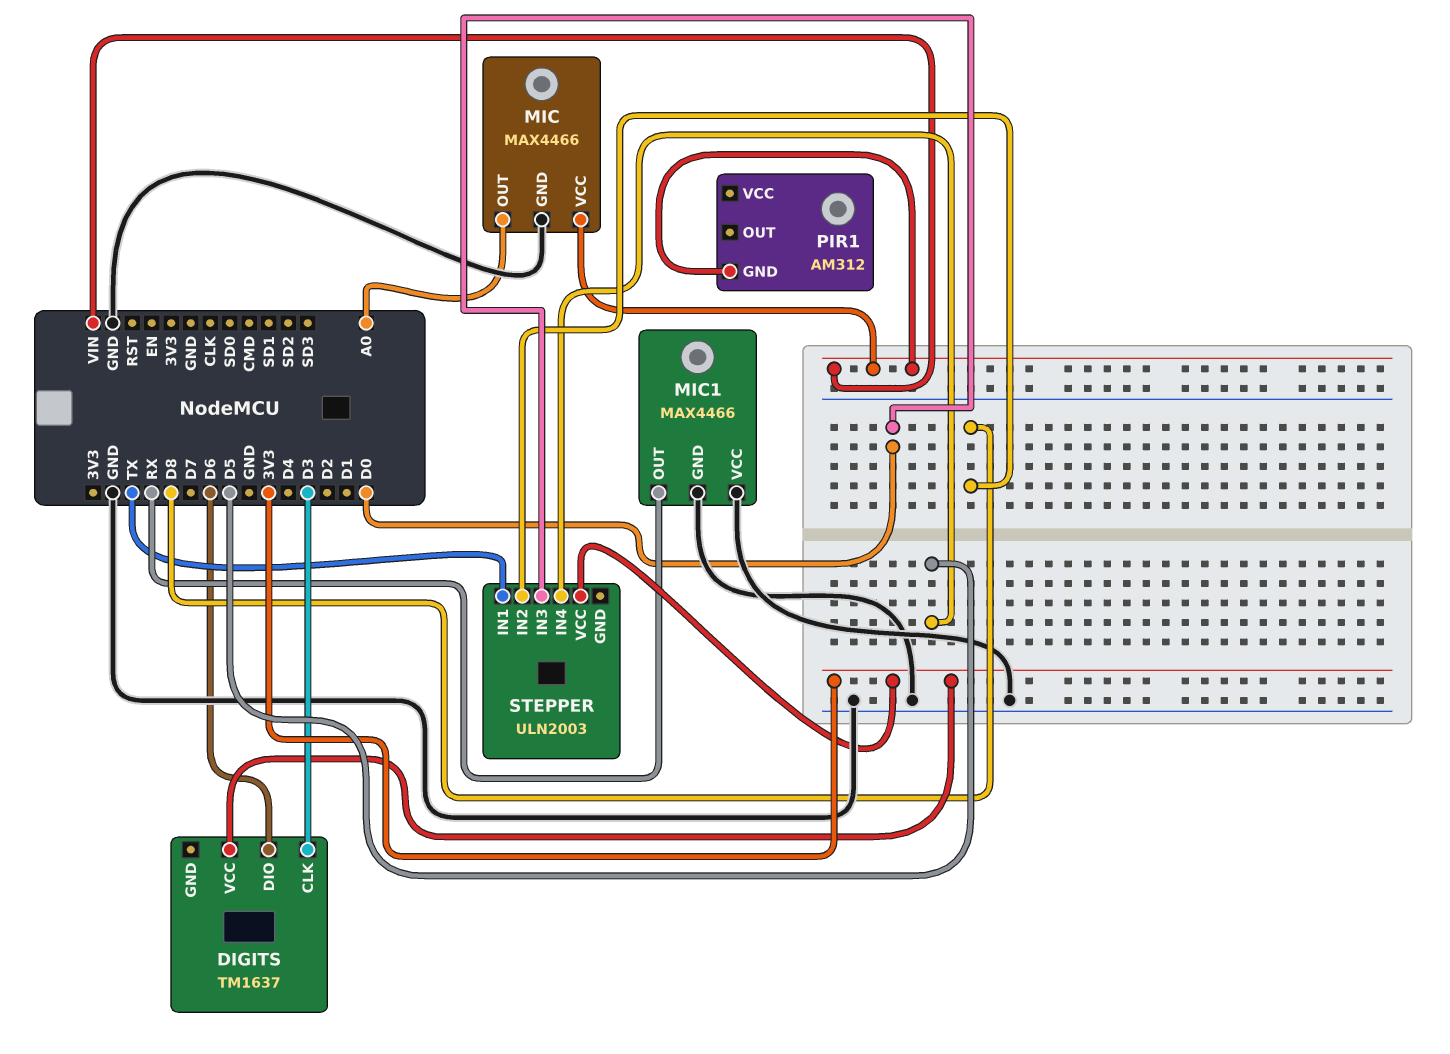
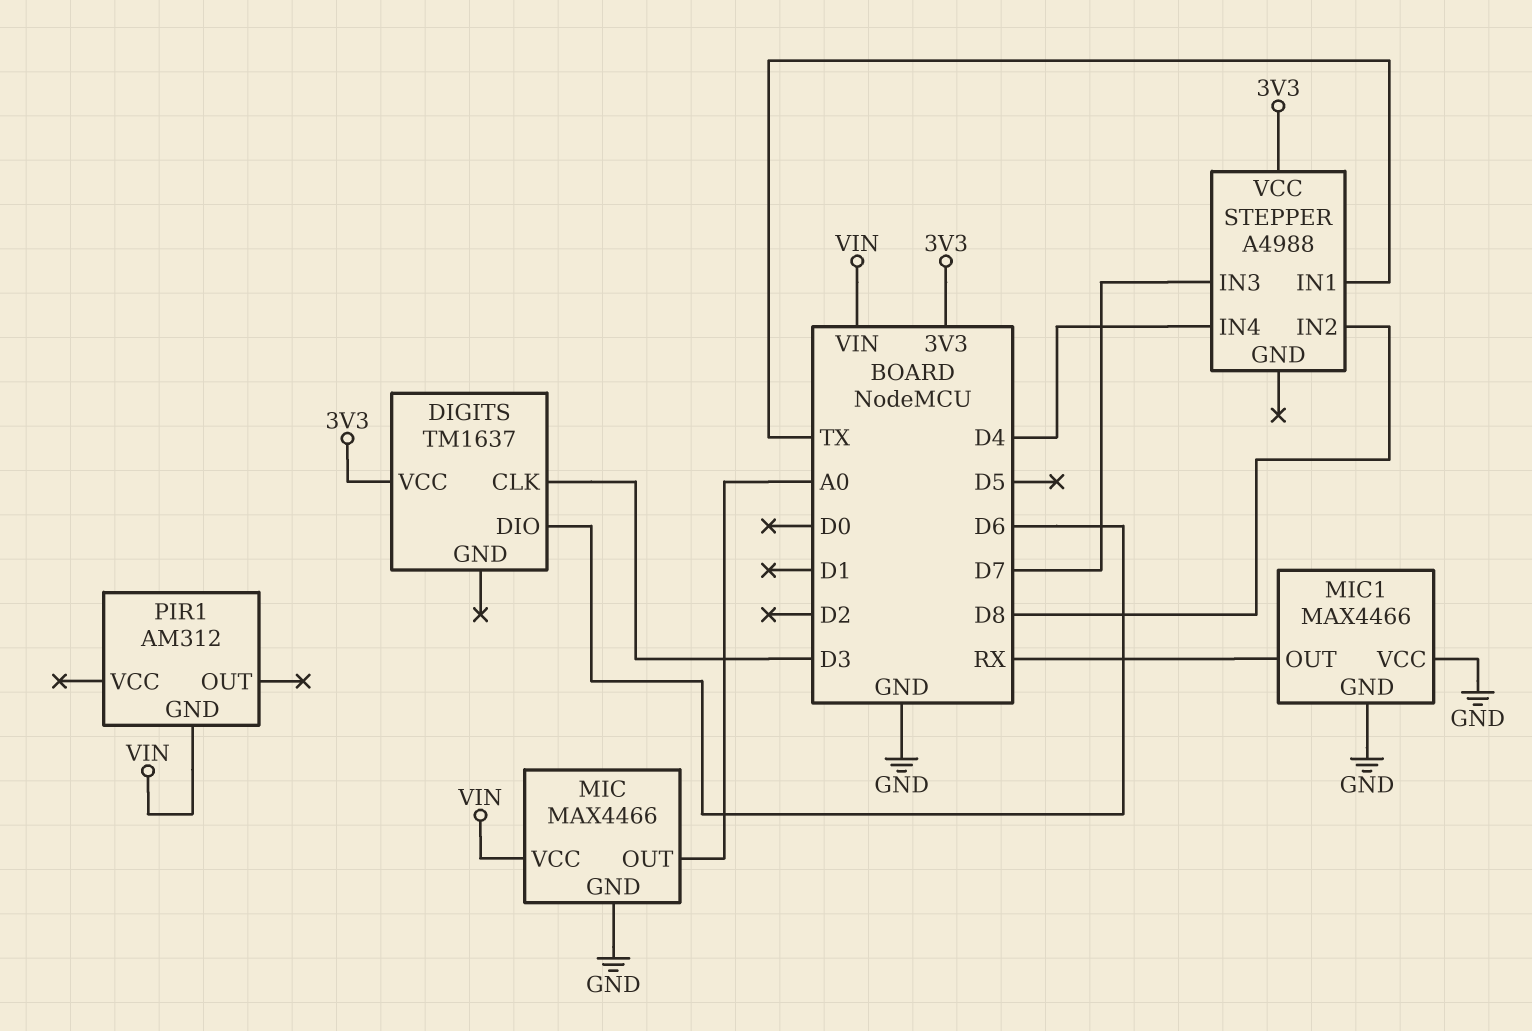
STEPPER: ULN2003 -> A4988
STEPPER pin IN3: D0 -> D7
STEPPER pin IN4: D5 -> D4

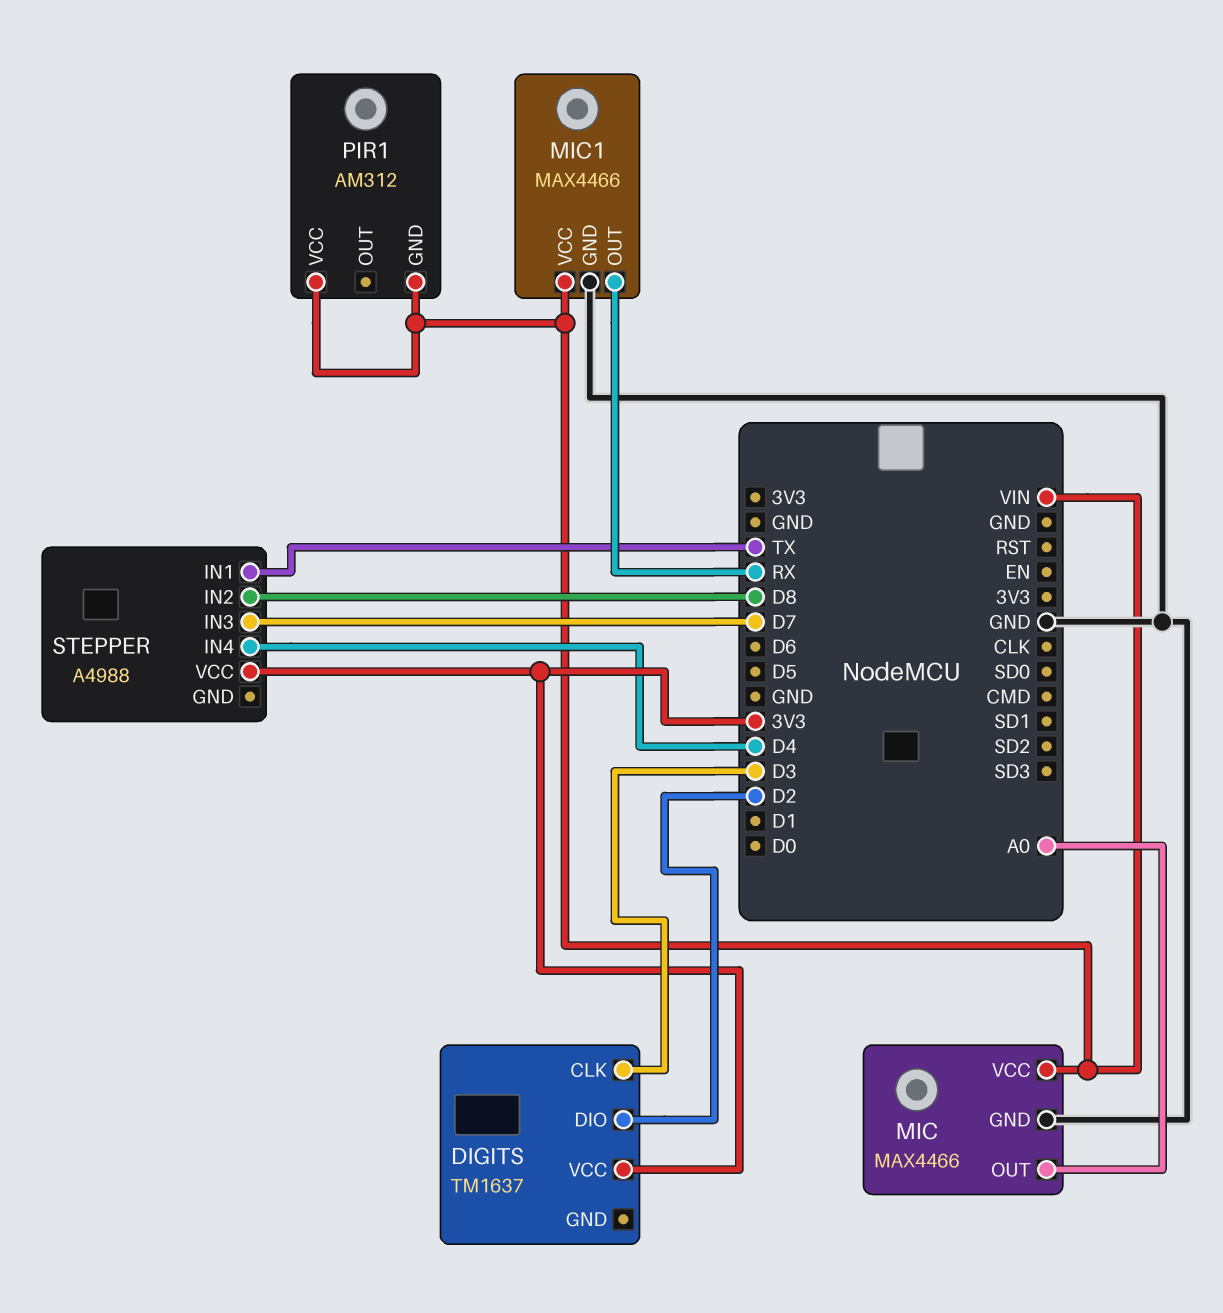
DIGITS pin DIO: D6 -> D2
MIC1 pin VCC: GND -> VIN
PIR1 pin VCC: none -> VIN

